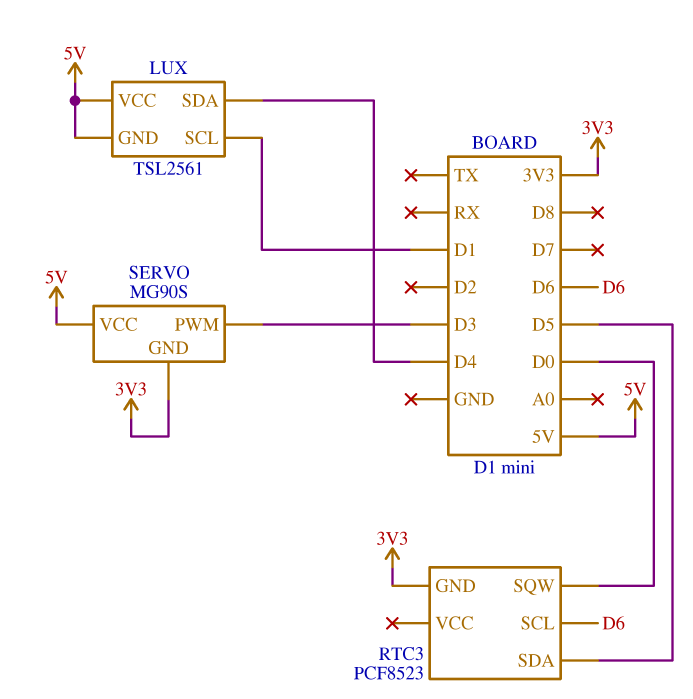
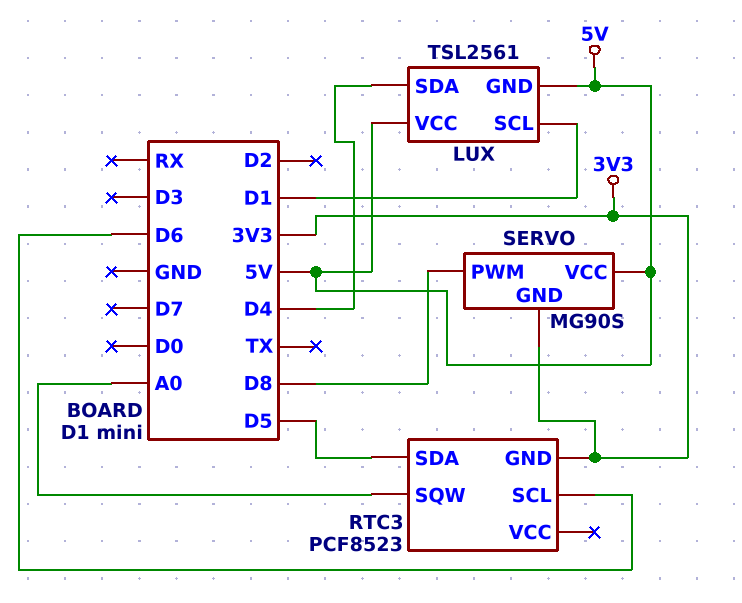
RTC3 pin SQW: D0 -> A0
SERVO pin PWM: D3 -> D8

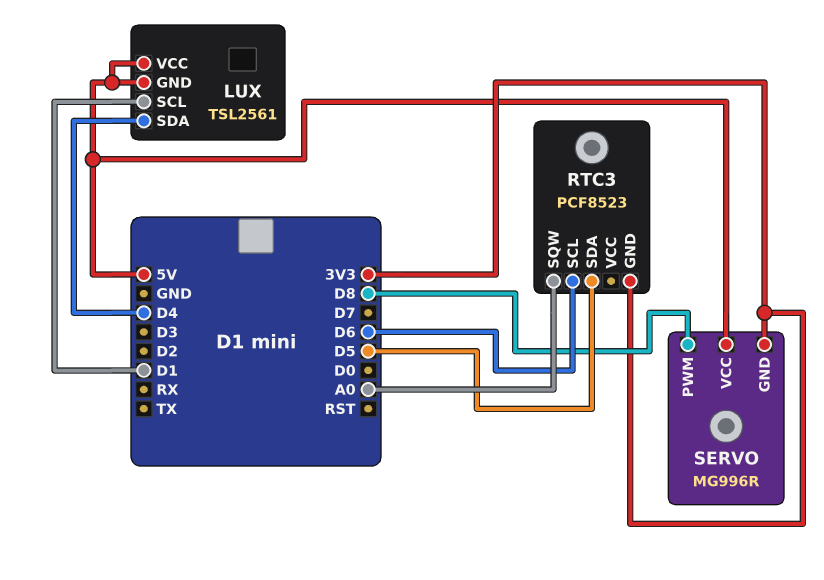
SERVO: MG90S -> MG996R

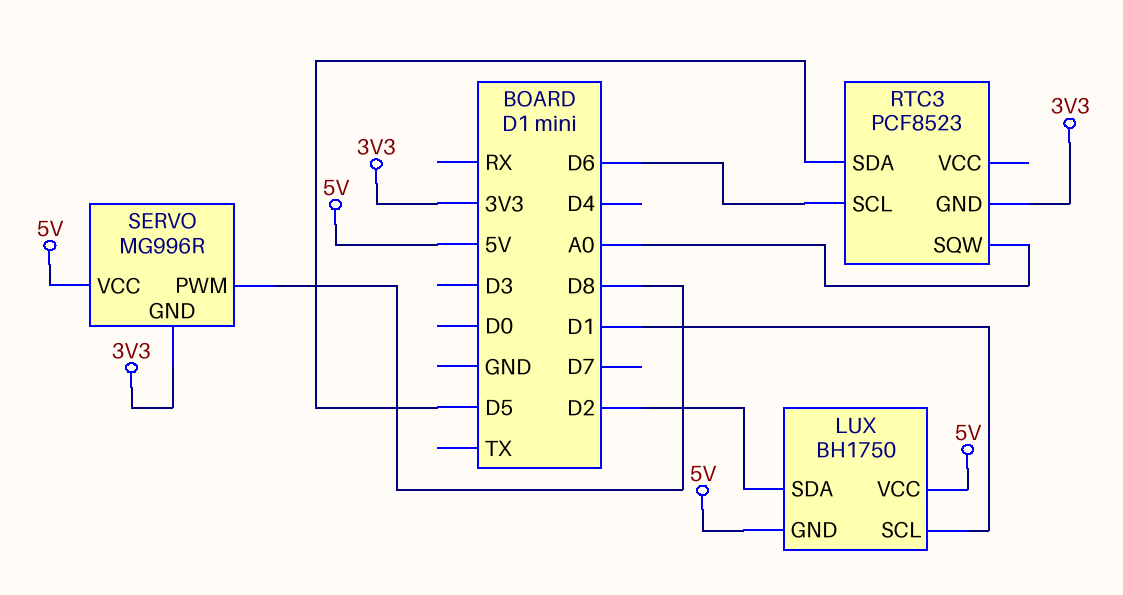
LUX: TSL2561 -> BH1750
LUX pin SDA: D4 -> D2

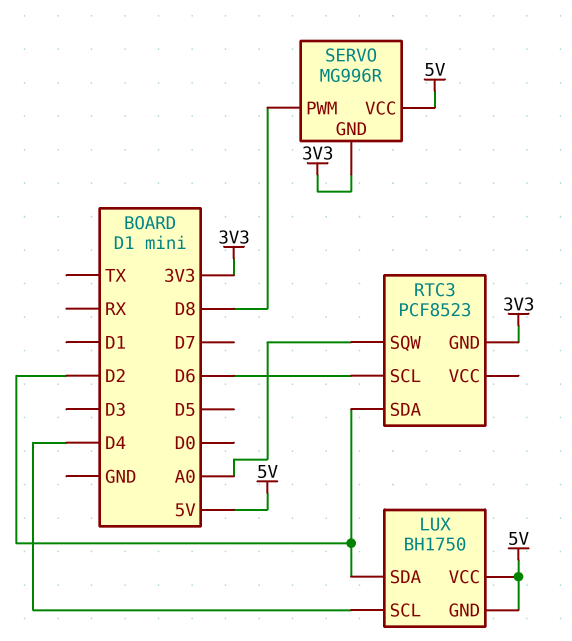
LUX pin SCL: D1 -> D4
RTC3 pin SDA: D5 -> D2

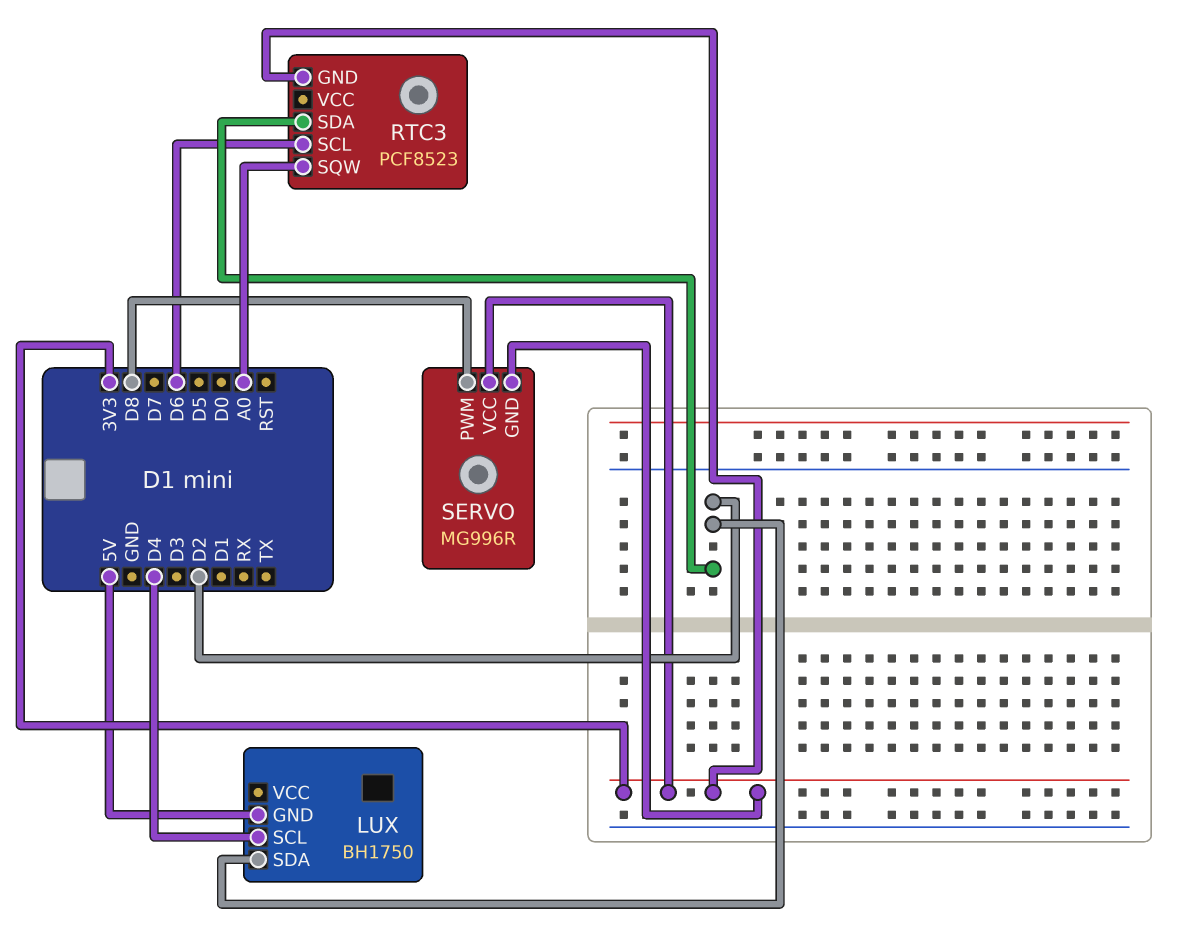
LUX pin VCC: 5V -> none
SERVO pin VCC: 5V -> 3V3

